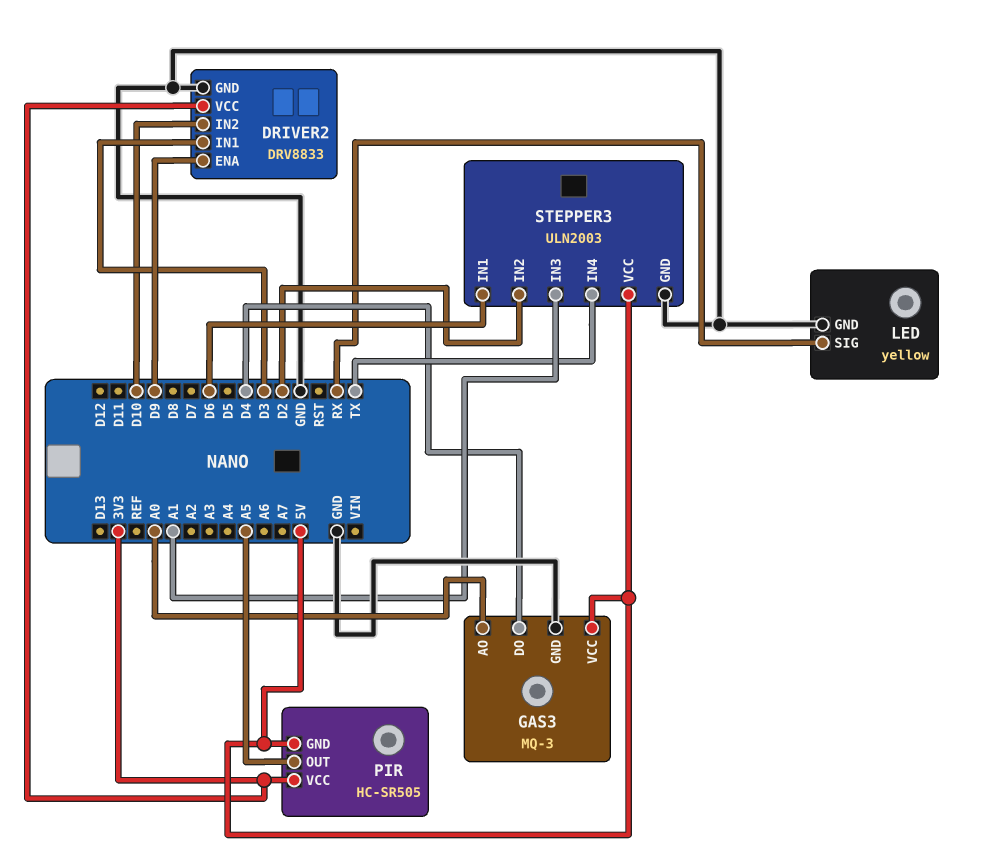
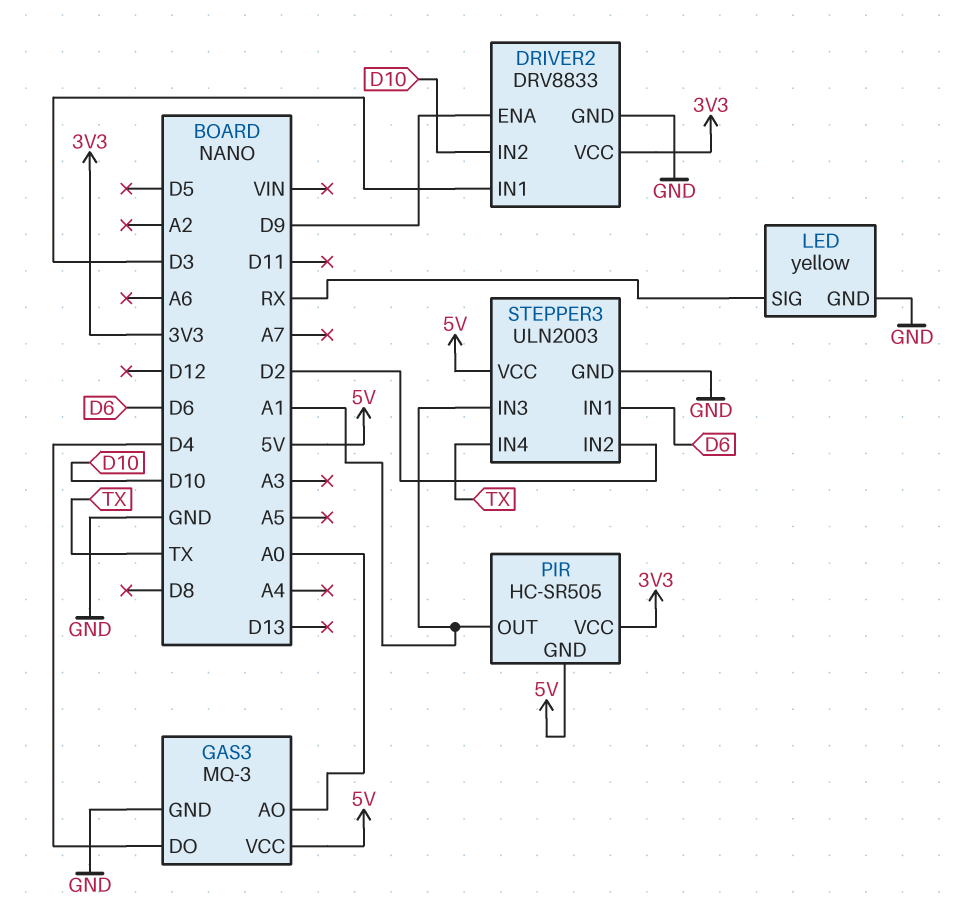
PIR pin OUT: A5 -> A1

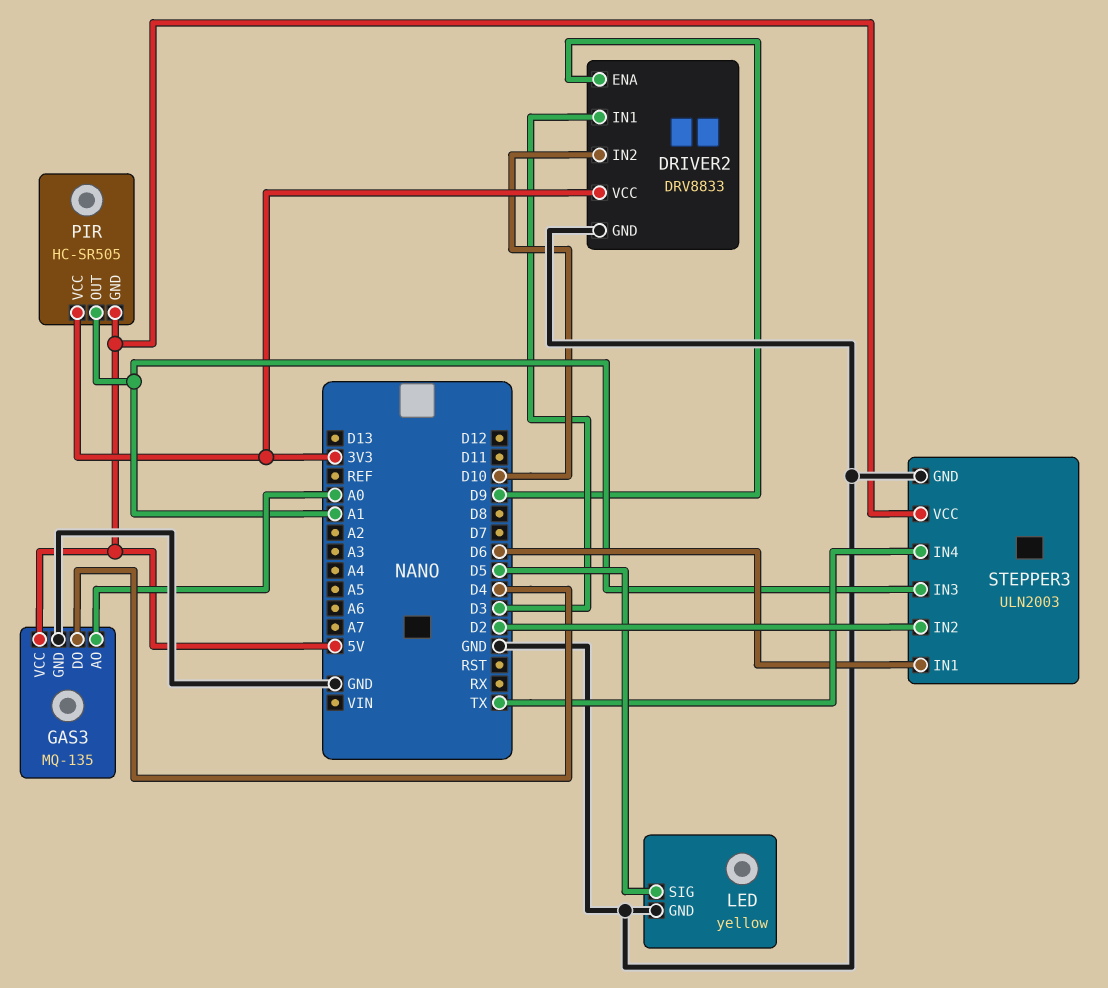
GAS3: MQ-3 -> MQ-135
LED pin SIG: RX -> D5

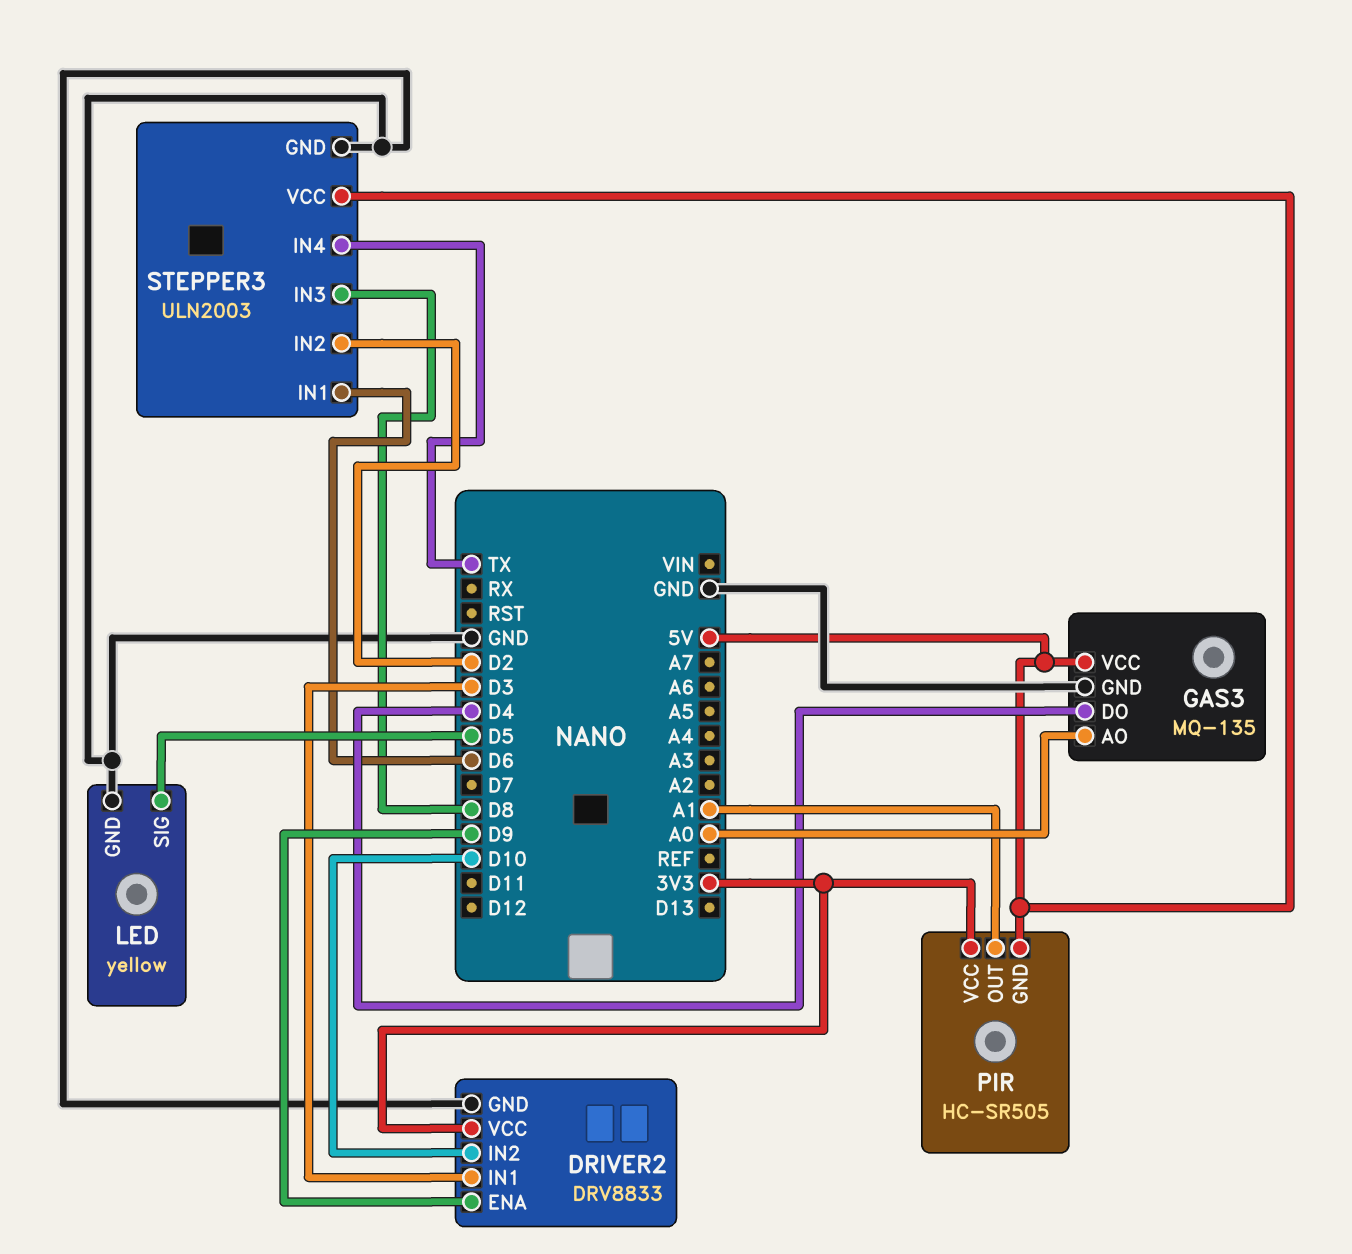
STEPPER3 pin IN3: A1 -> D8

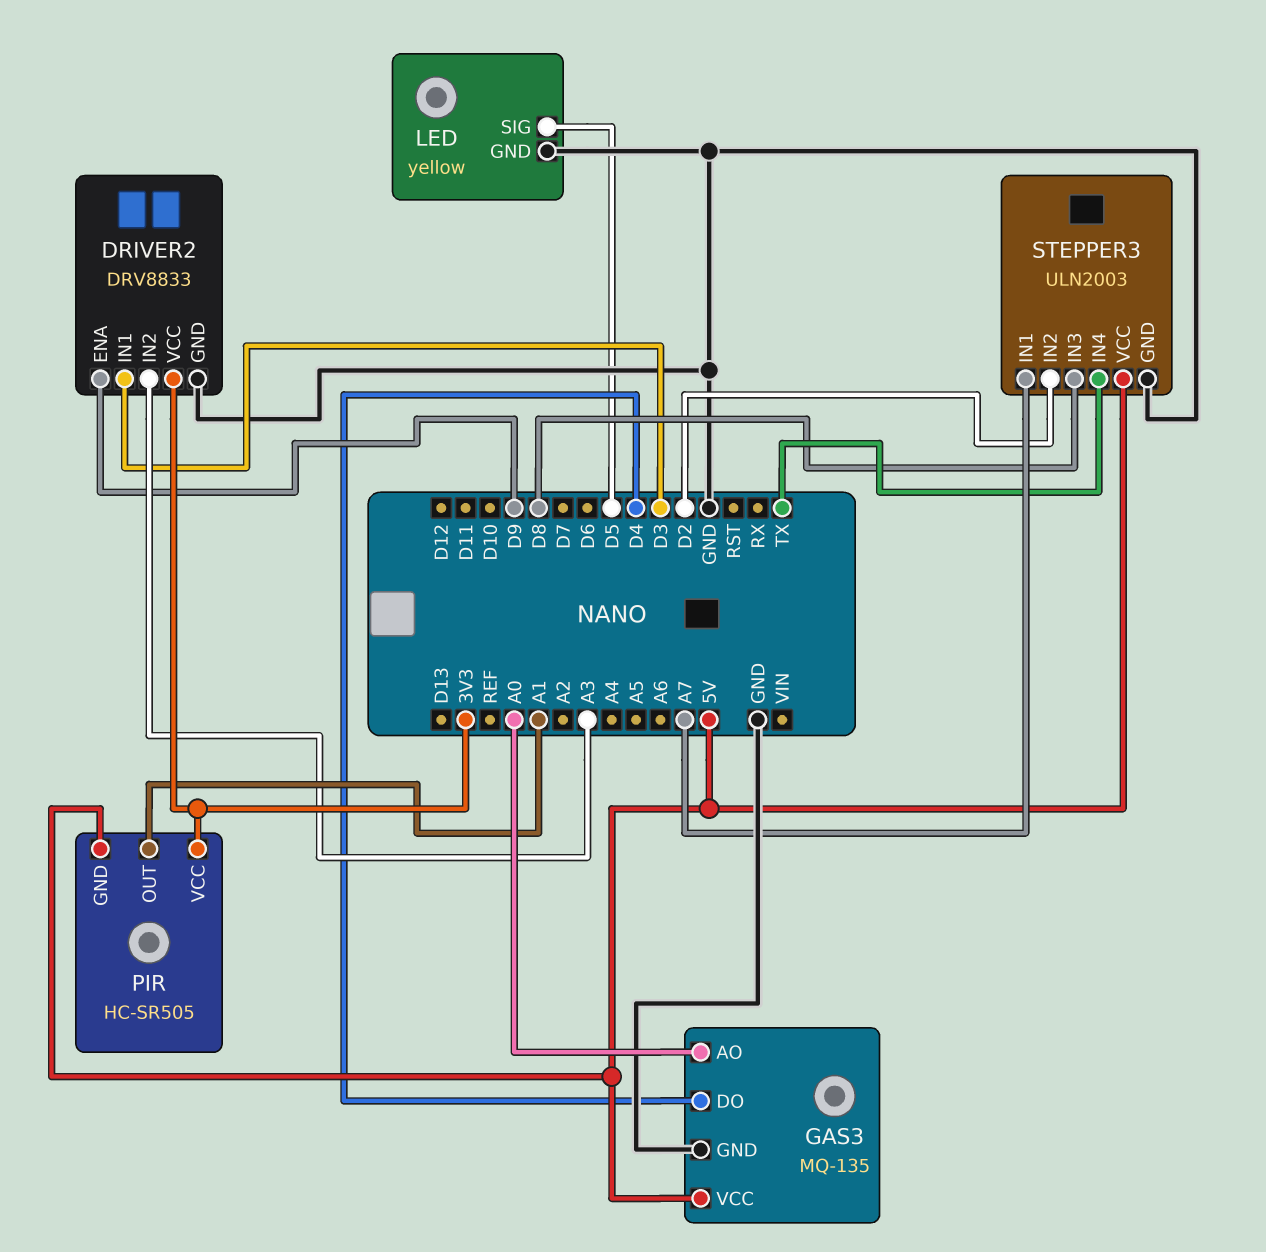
DRIVER2 pin IN2: D10 -> A3
STEPPER3 pin IN1: D6 -> A7

